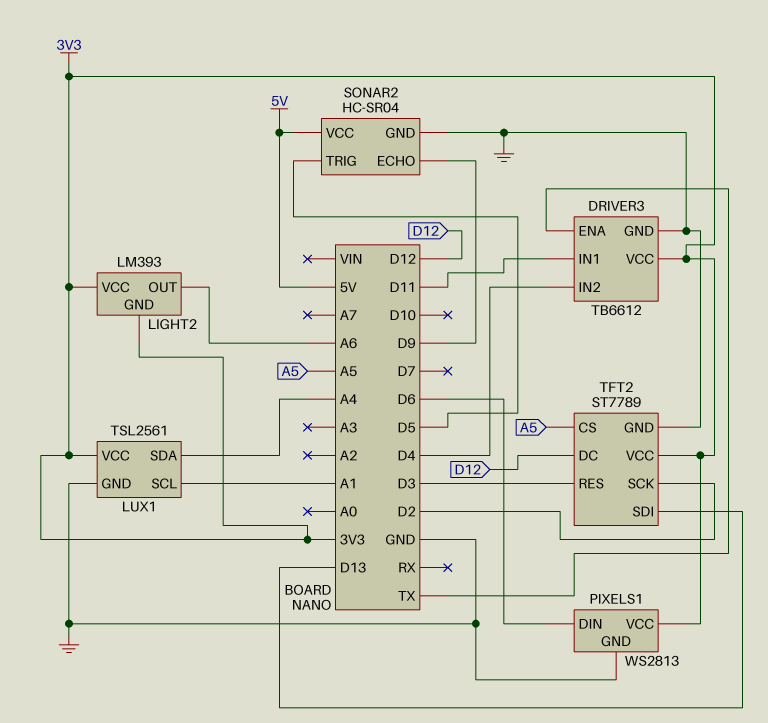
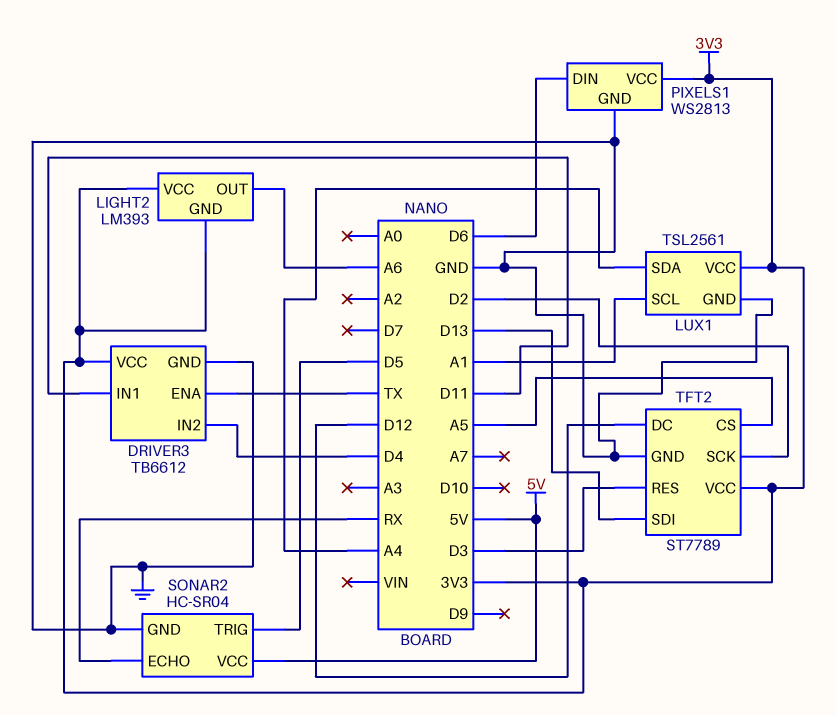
SONAR2 pin ECHO: D9 -> RX

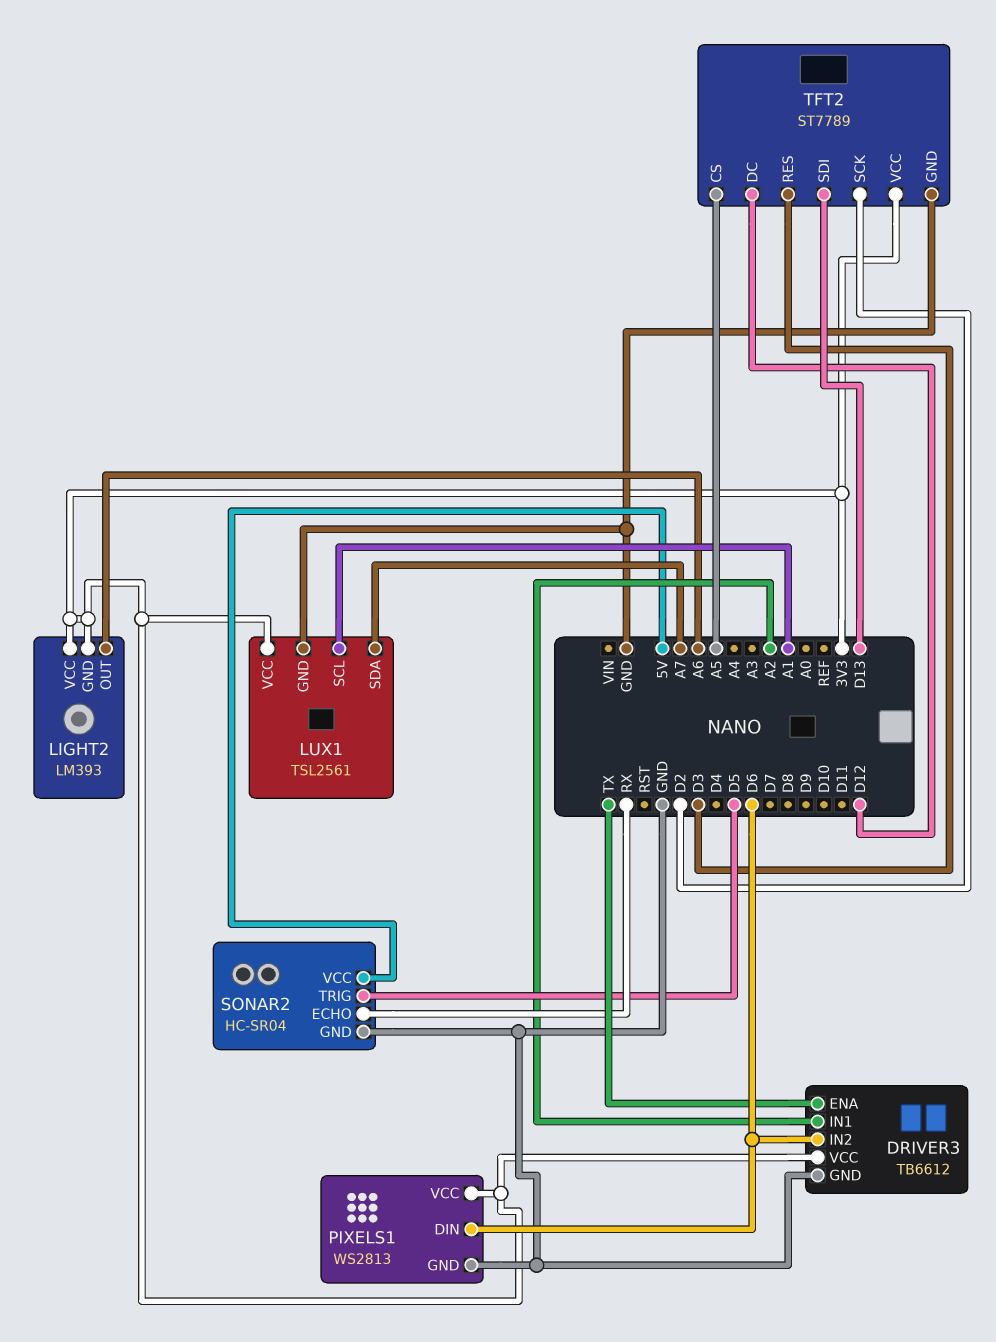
DRIVER3 pin IN1: D11 -> A2
DRIVER3 pin IN2: D4 -> D6
LUX1 pin SDA: A4 -> A7

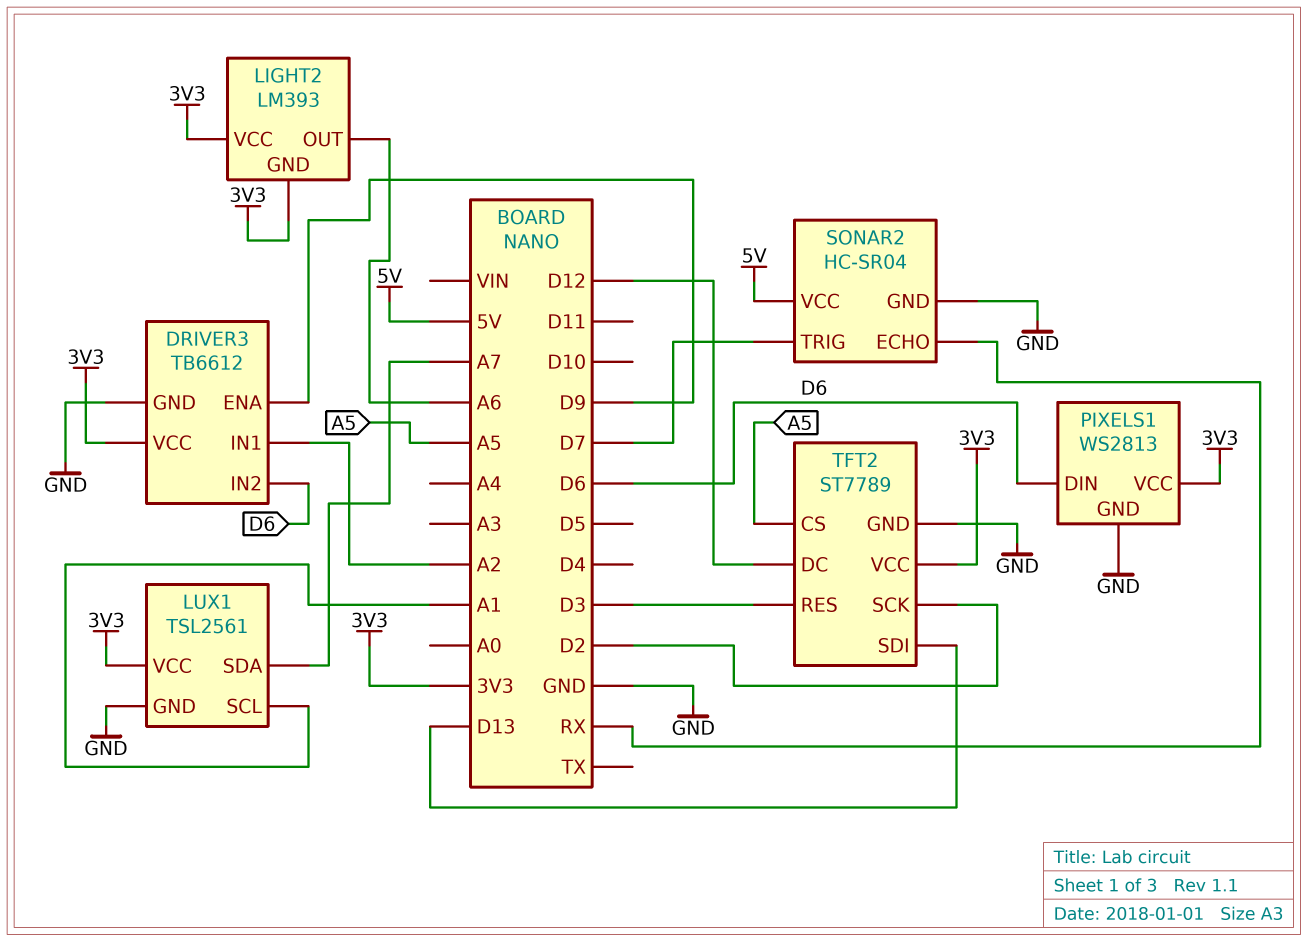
DRIVER3 pin ENA: TX -> D9
SONAR2 pin TRIG: D5 -> D7

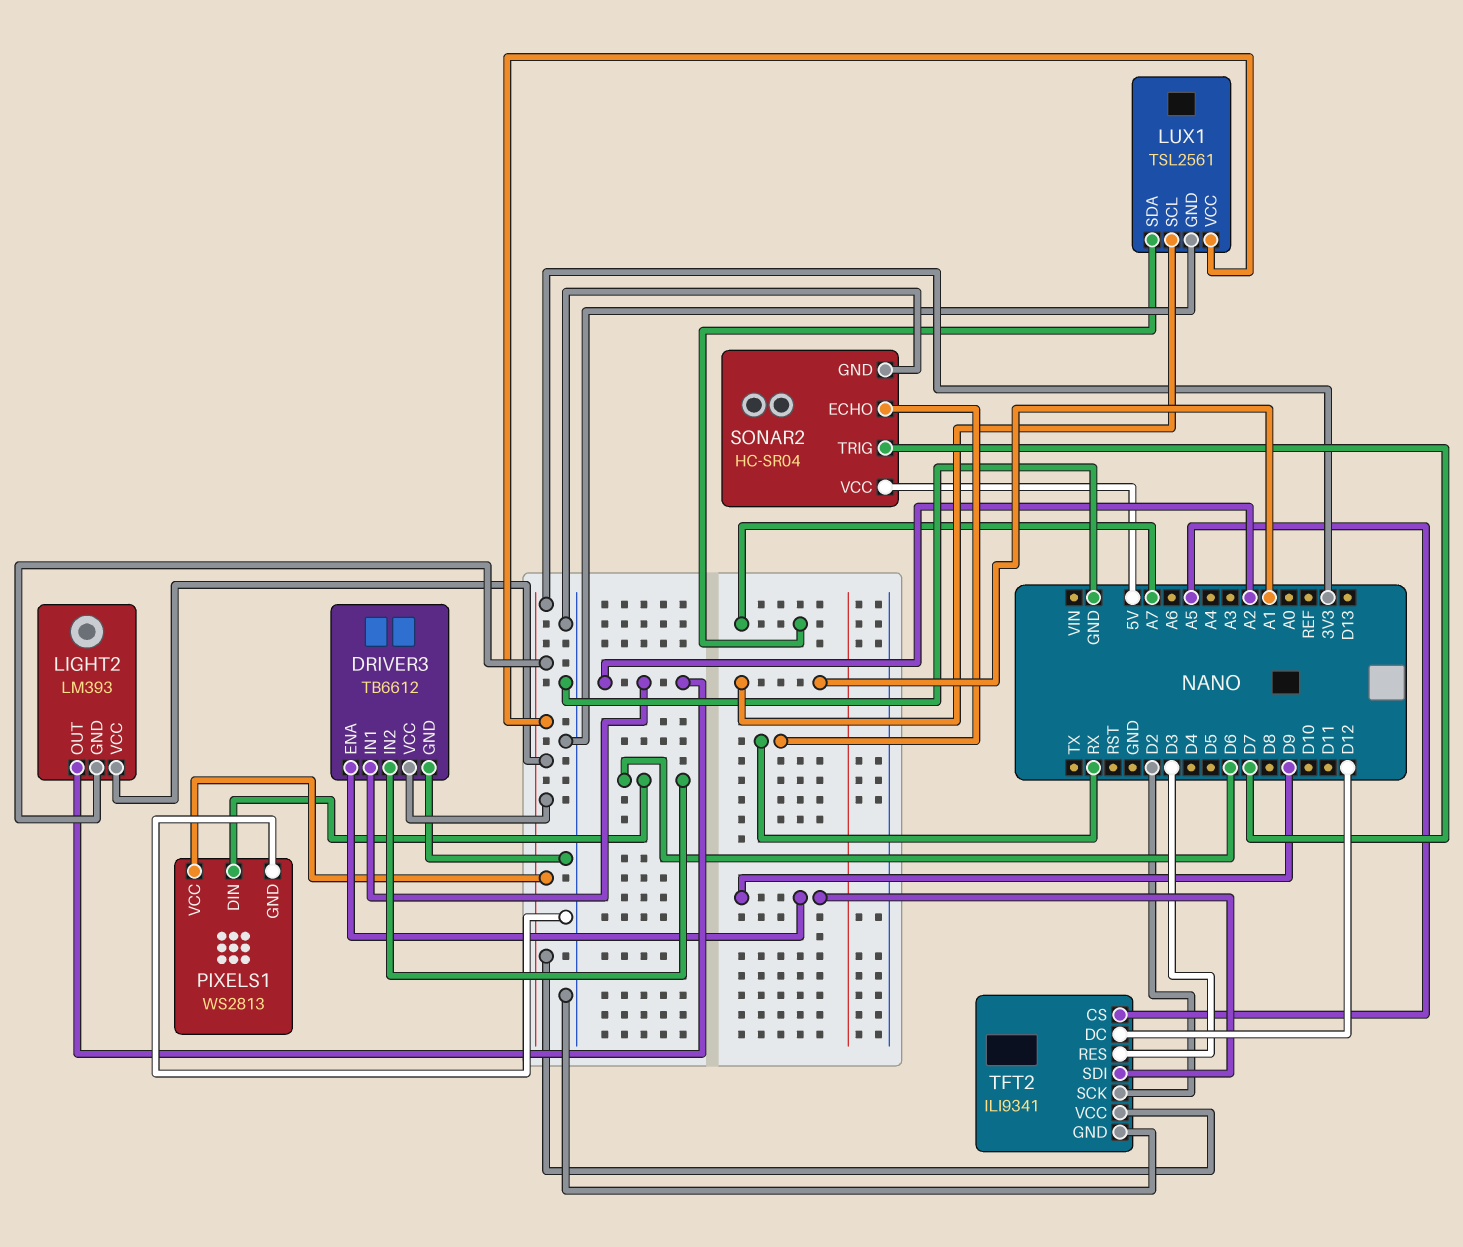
LIGHT2 pin OUT: A6 -> A2
TFT2: ST7789 -> ILI9341
TFT2 pin SDI: D13 -> D9

